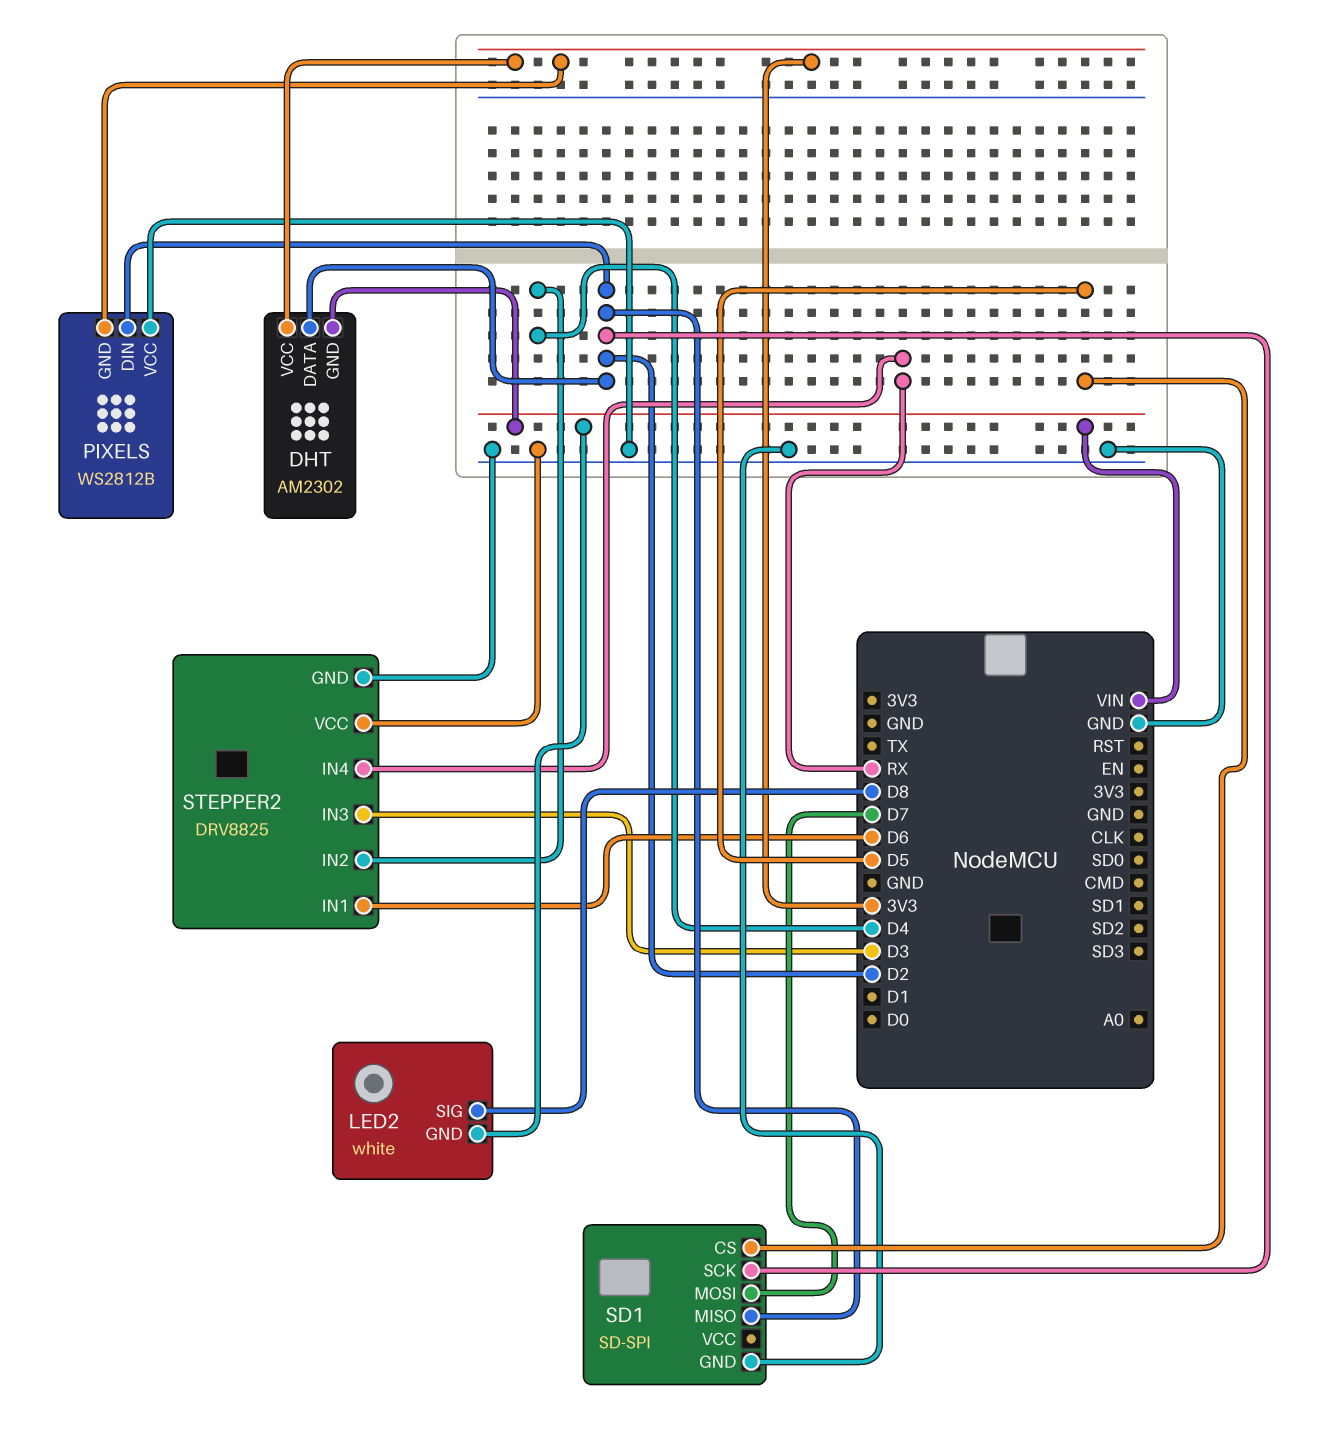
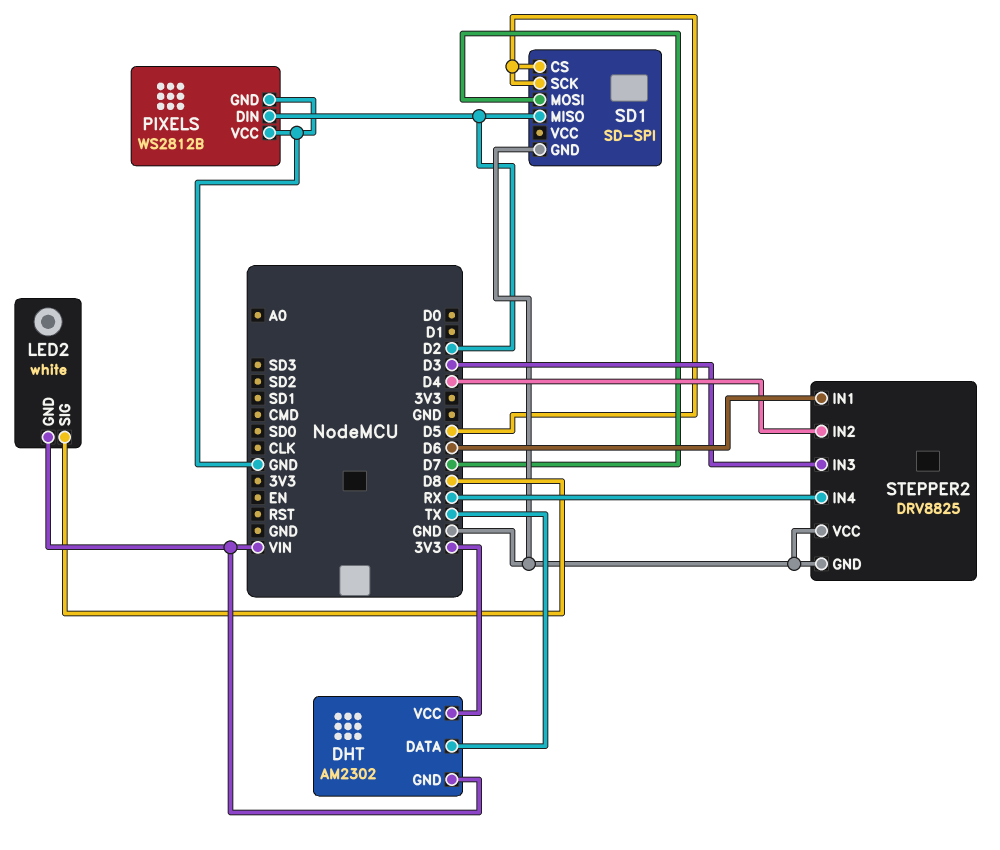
DHT pin DATA: D2 -> TX
PIXELS pin GND: 3V3 -> GND
SD1 pin SCK: D2 -> D5

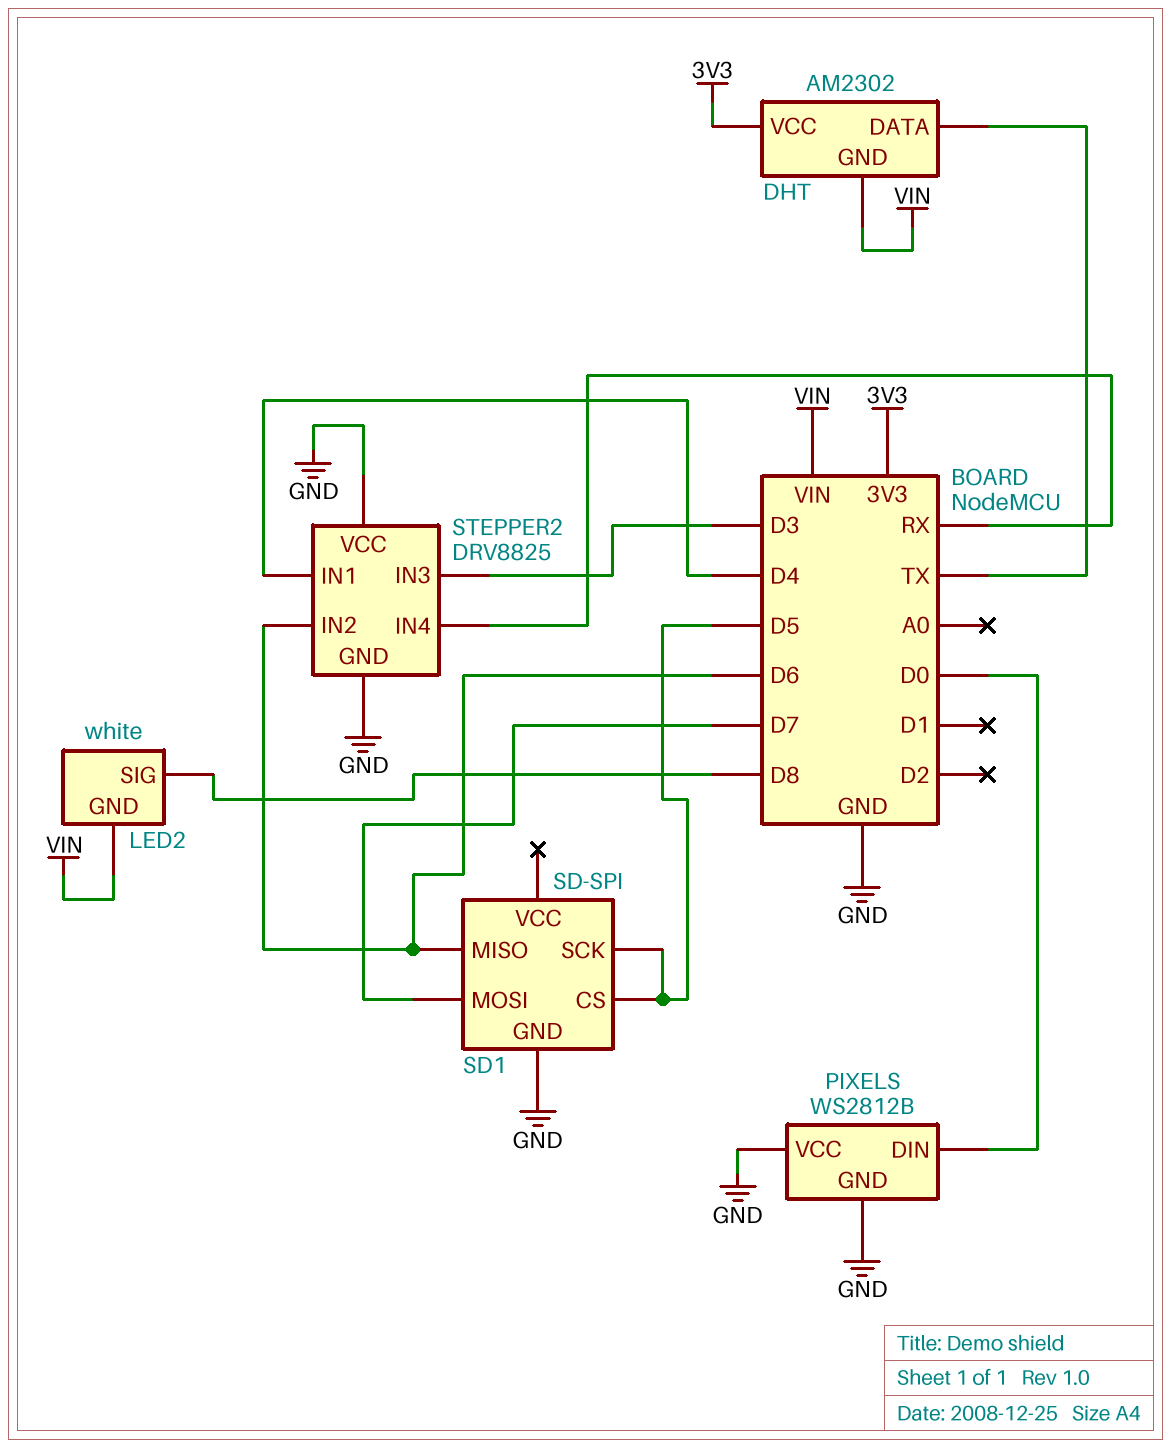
PIXELS pin DIN: D2 -> D0
SD1 pin MISO: D2 -> D6
STEPPER2 pin IN1: D6 -> D4
STEPPER2 pin IN2: D4 -> D6

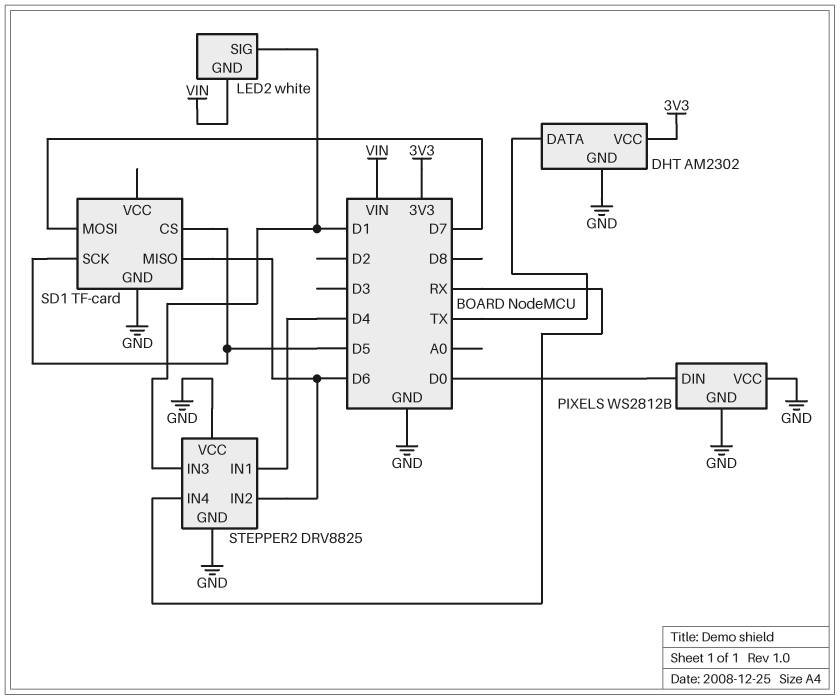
DHT pin GND: VIN -> GND
LED2 pin SIG: D8 -> D1
SD1: SD-SPI -> TF-card
STEPPER2 pin IN3: D3 -> D1

